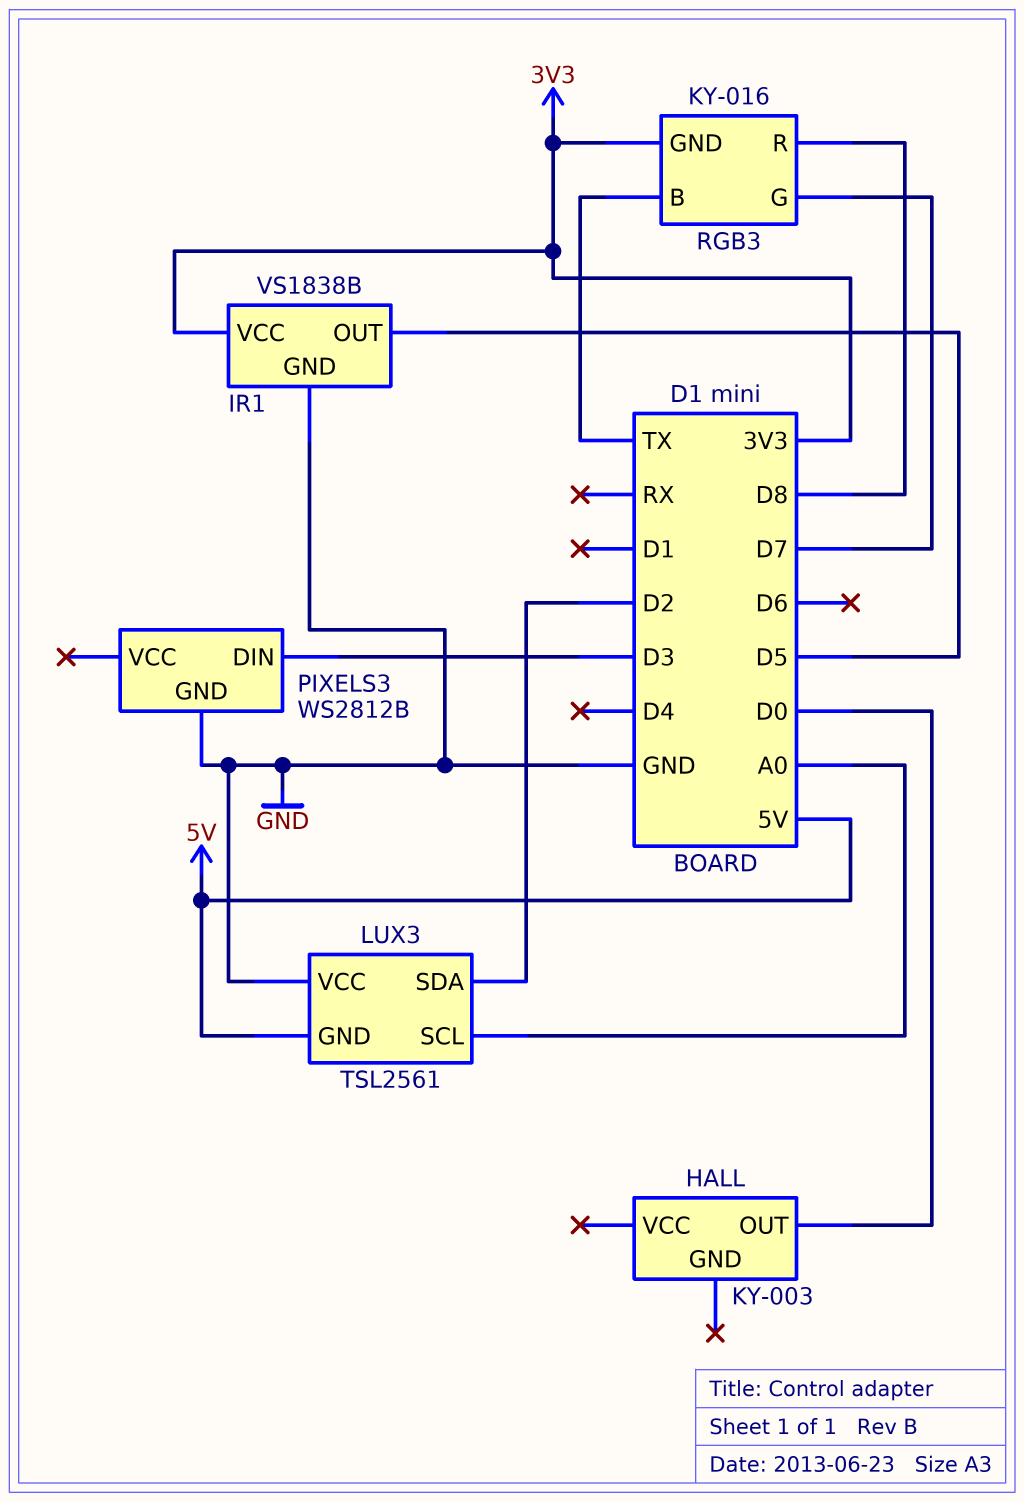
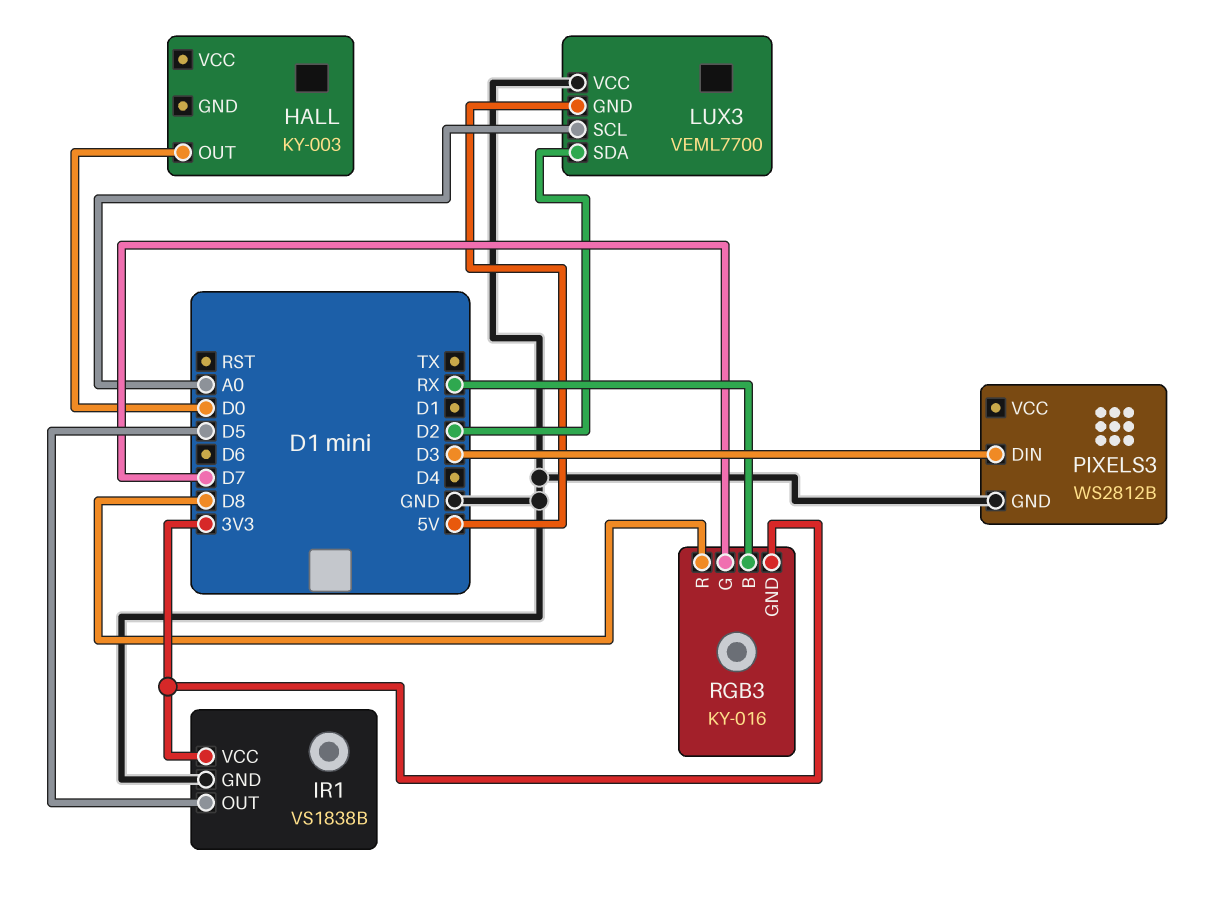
LUX3: TSL2561 -> VEML7700
RGB3 pin B: TX -> RX

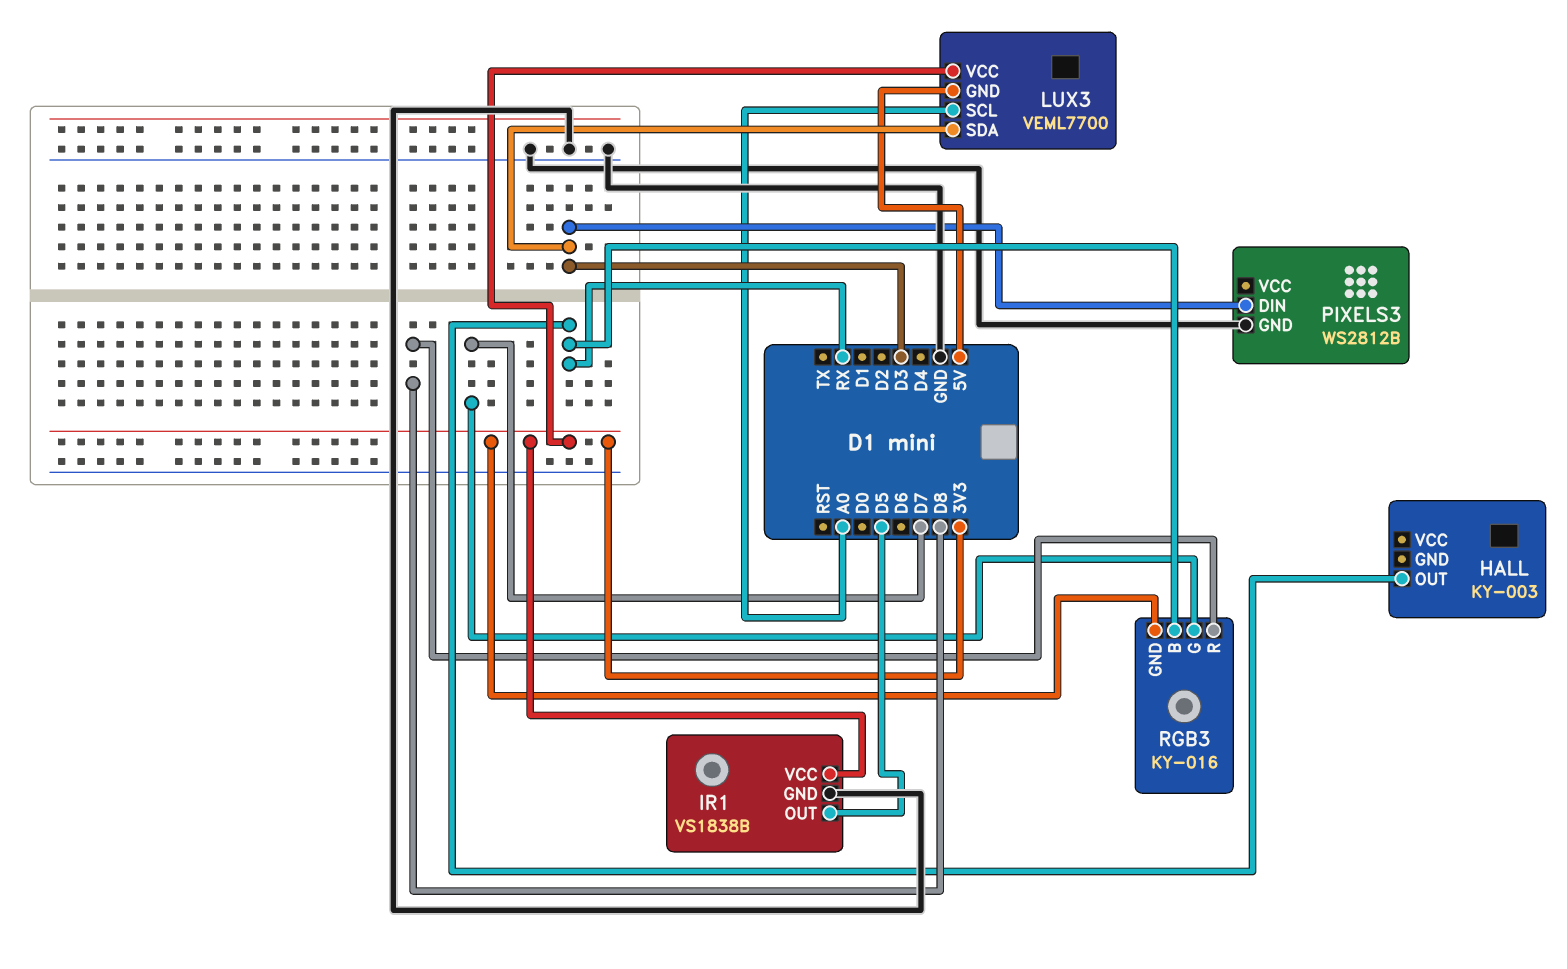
HALL pin OUT: D0 -> RX
LUX3 pin SDA: D2 -> D3
LUX3 pin VCC: GND -> 3V3

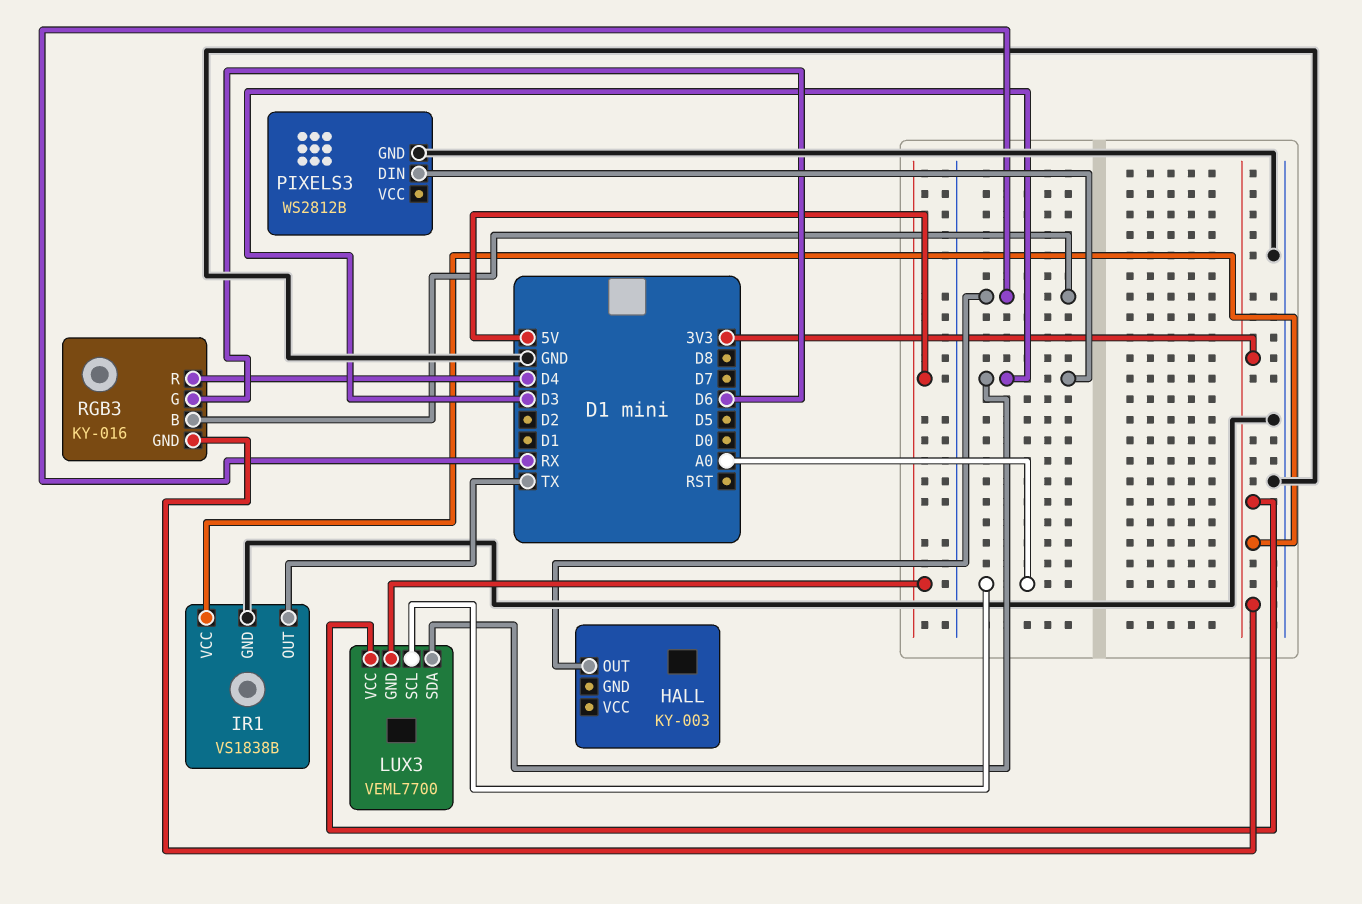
IR1 pin OUT: D5 -> TX
RGB3 pin G: D7 -> D6
RGB3 pin R: D8 -> D4

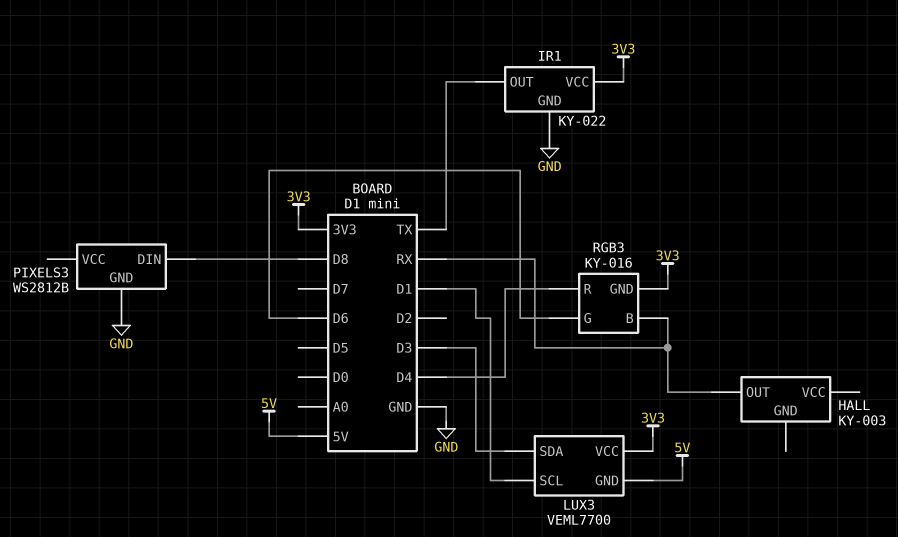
IR1: VS1838B -> KY-022
LUX3 pin SCL: A0 -> D1
PIXELS3 pin DIN: D3 -> D8

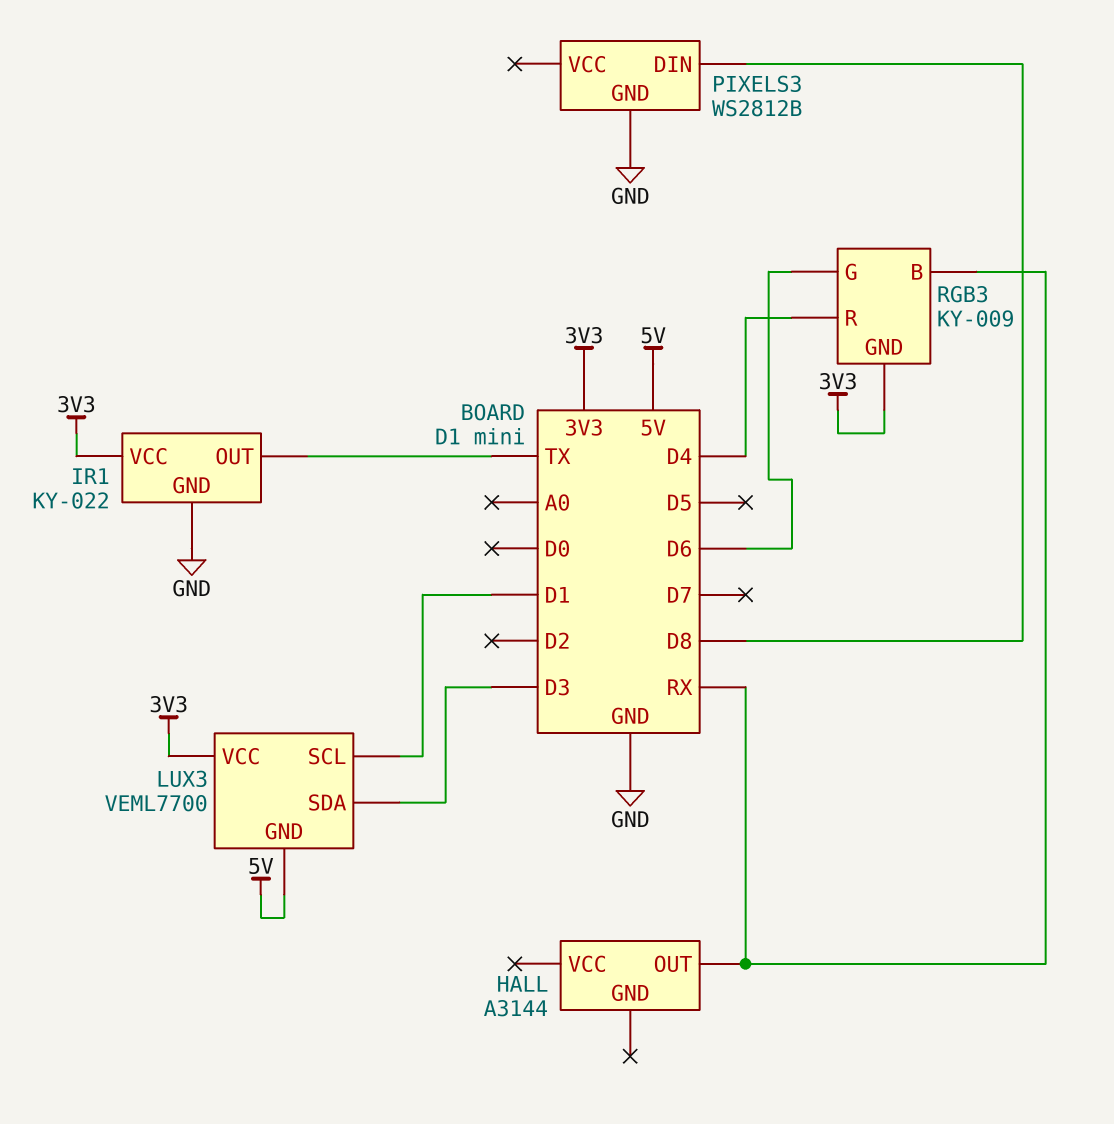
HALL: KY-003 -> A3144
RGB3: KY-016 -> KY-009

